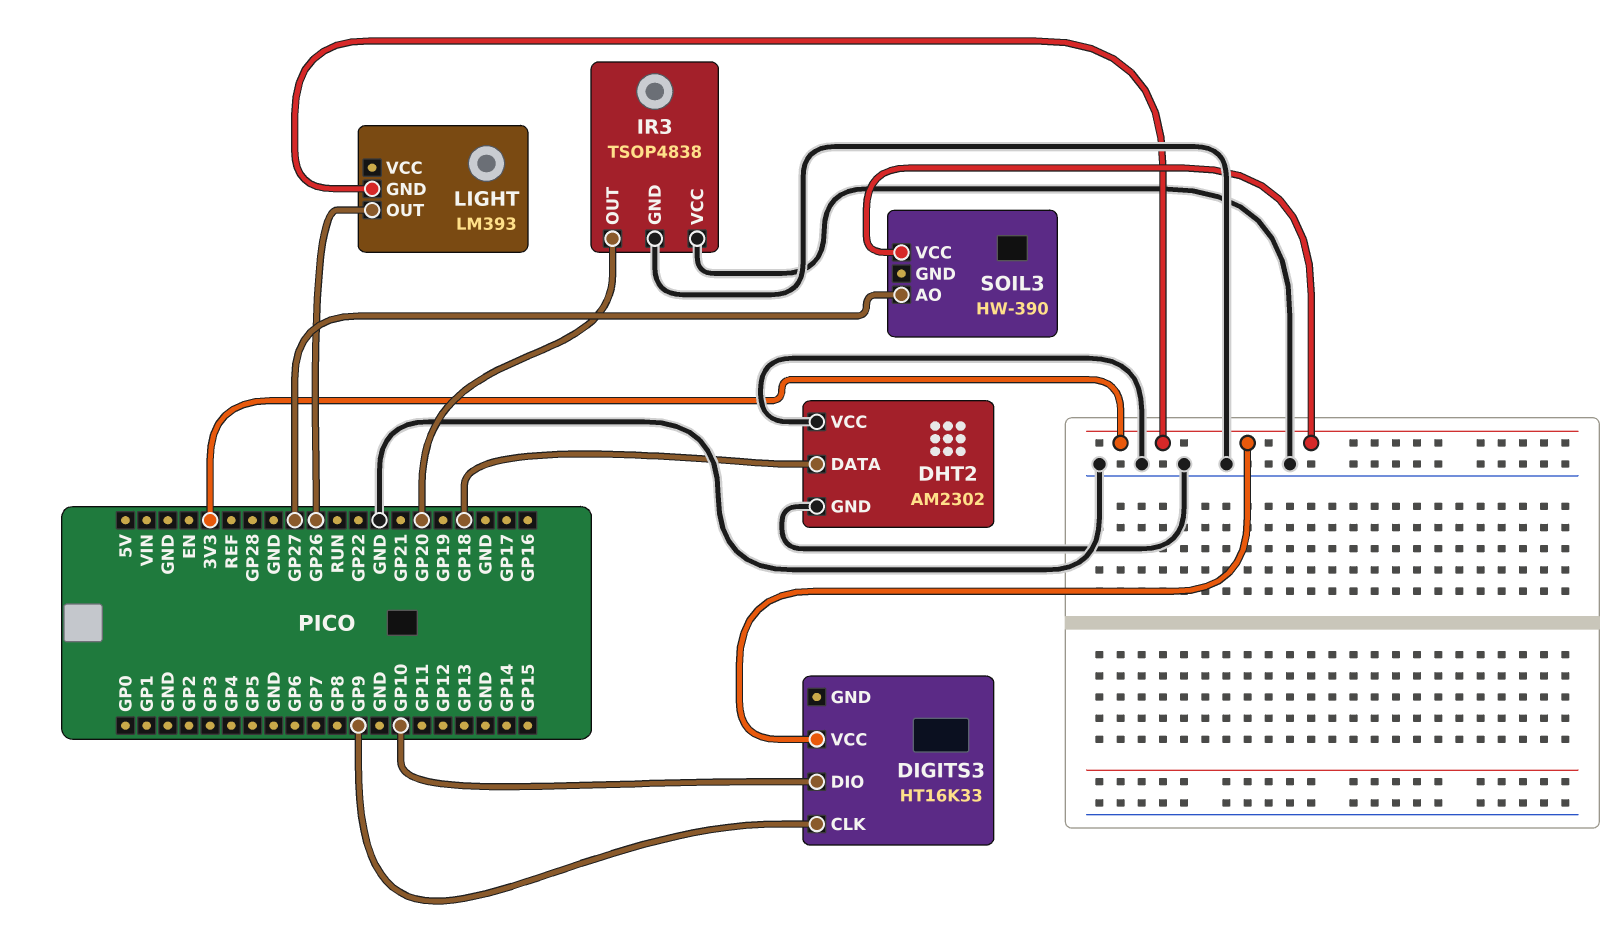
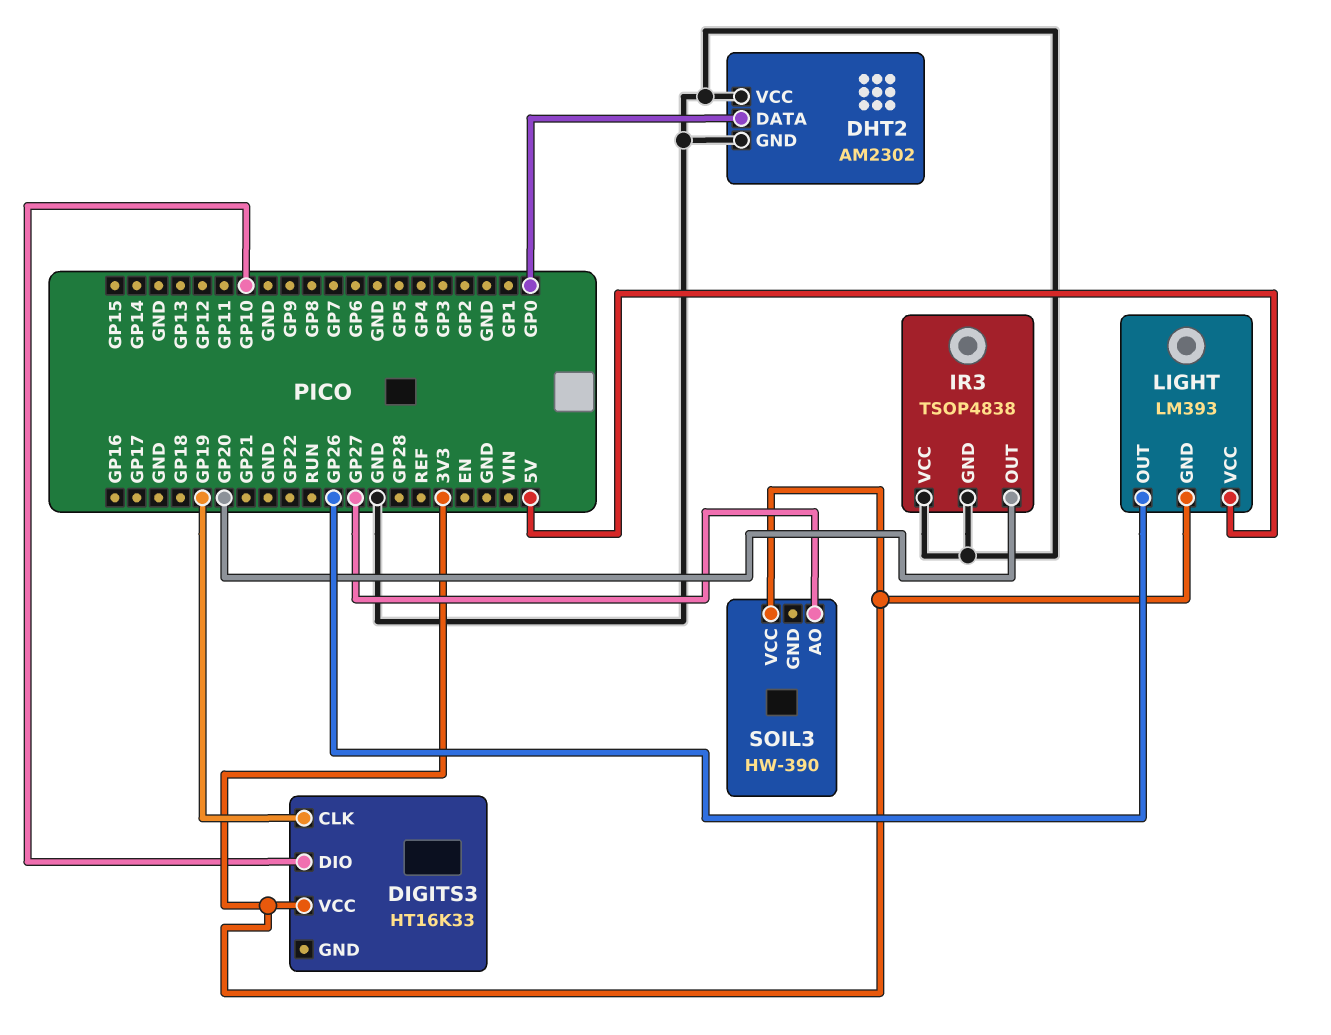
DHT2 pin DATA: GP18 -> GP0
DIGITS3 pin CLK: GP9 -> GP19
LIGHT pin VCC: none -> 5V

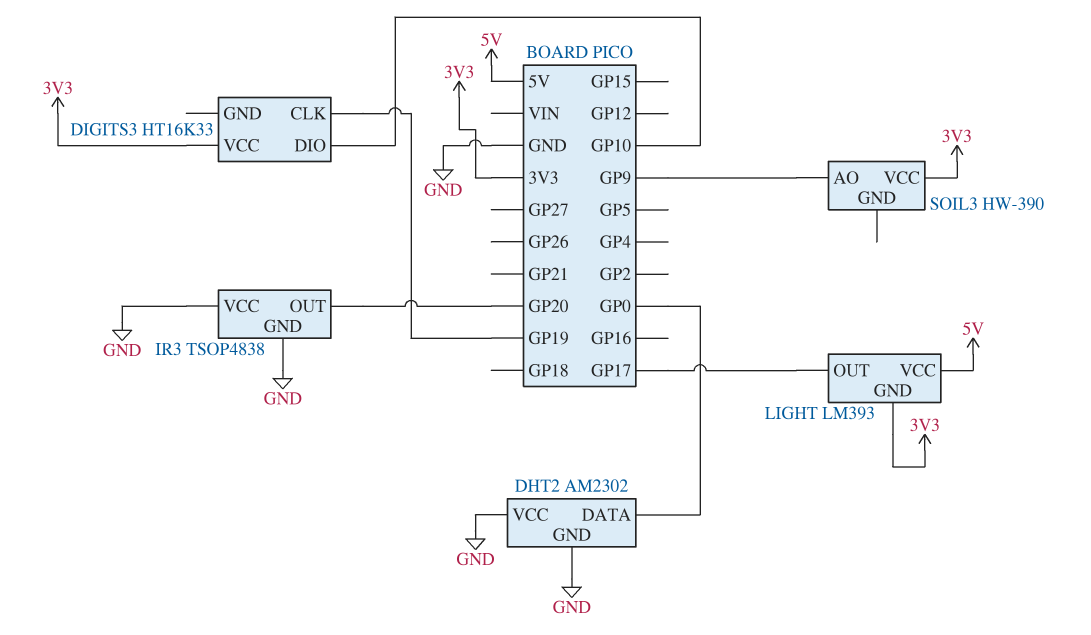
LIGHT pin OUT: GP26 -> GP17
SOIL3 pin AO: GP27 -> GP9

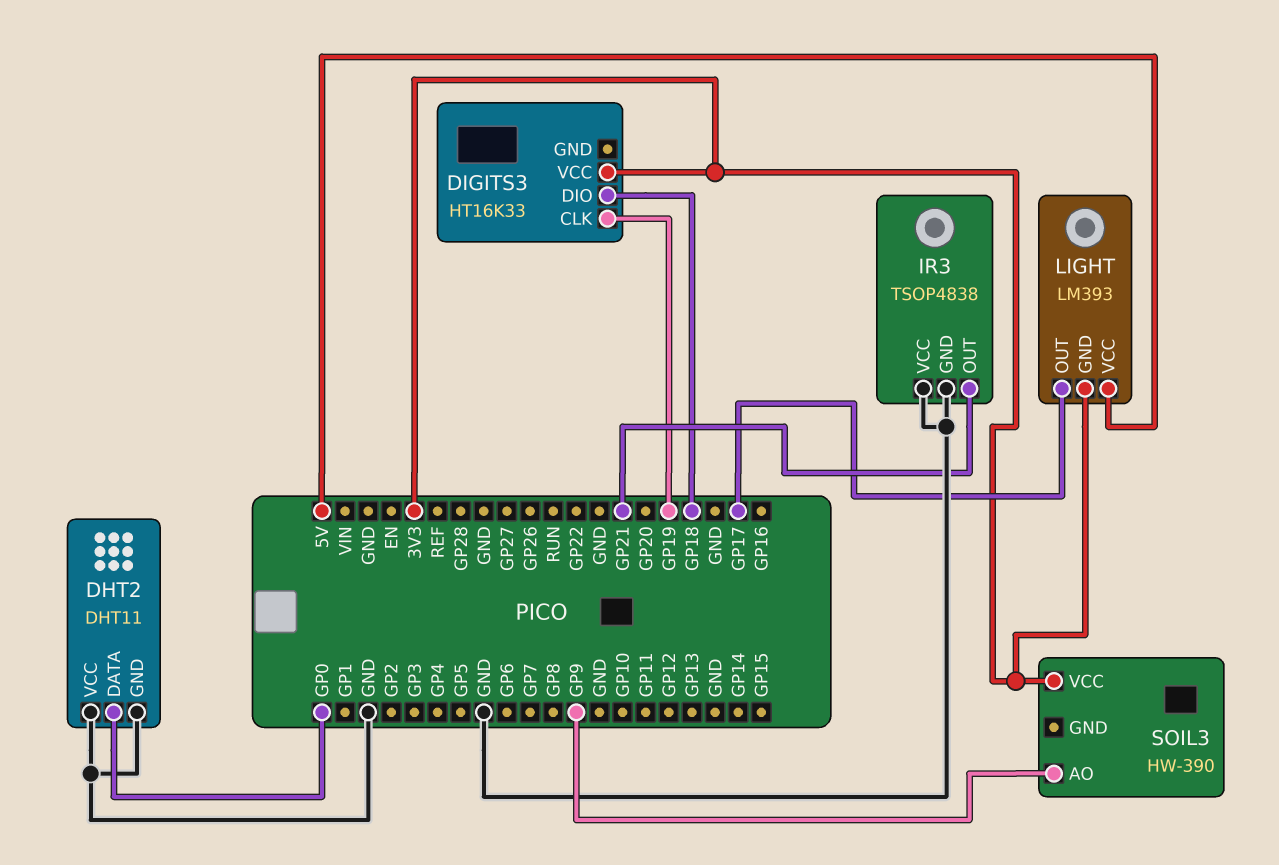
DHT2: AM2302 -> DHT11
DIGITS3 pin DIO: GP10 -> GP18
IR3 pin OUT: GP20 -> GP21

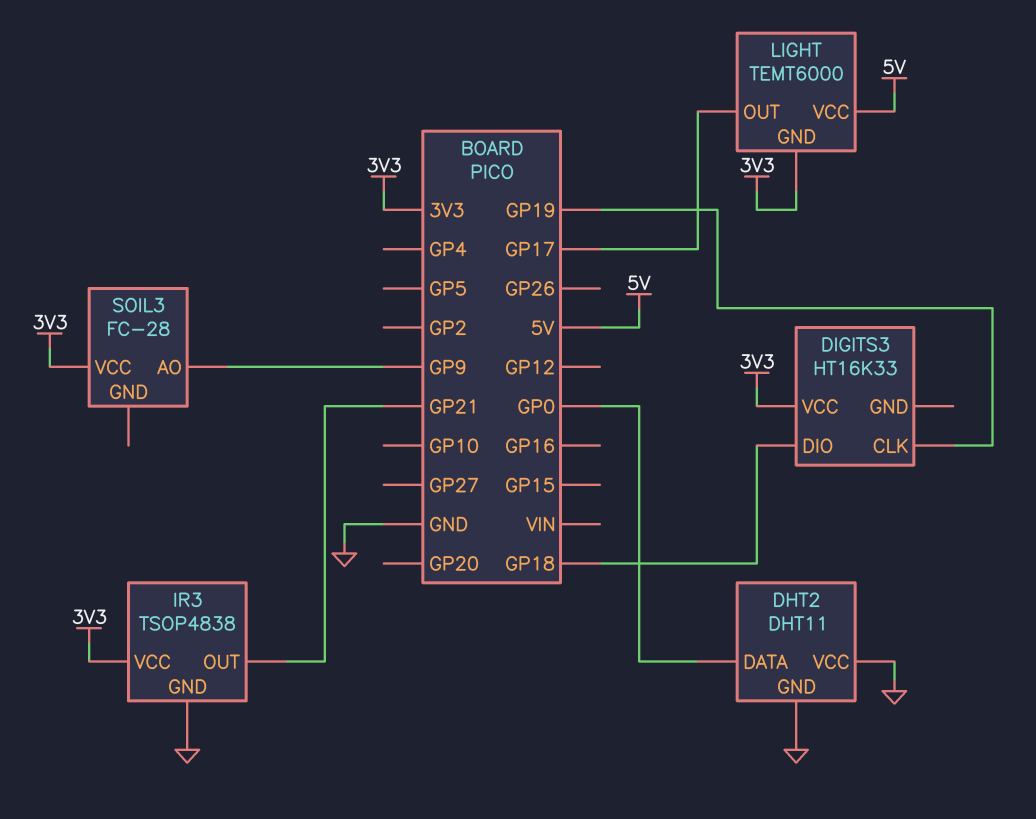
IR3 pin VCC: GND -> 3V3
LIGHT: LM393 -> TEMT6000
SOIL3: HW-390 -> FC-28

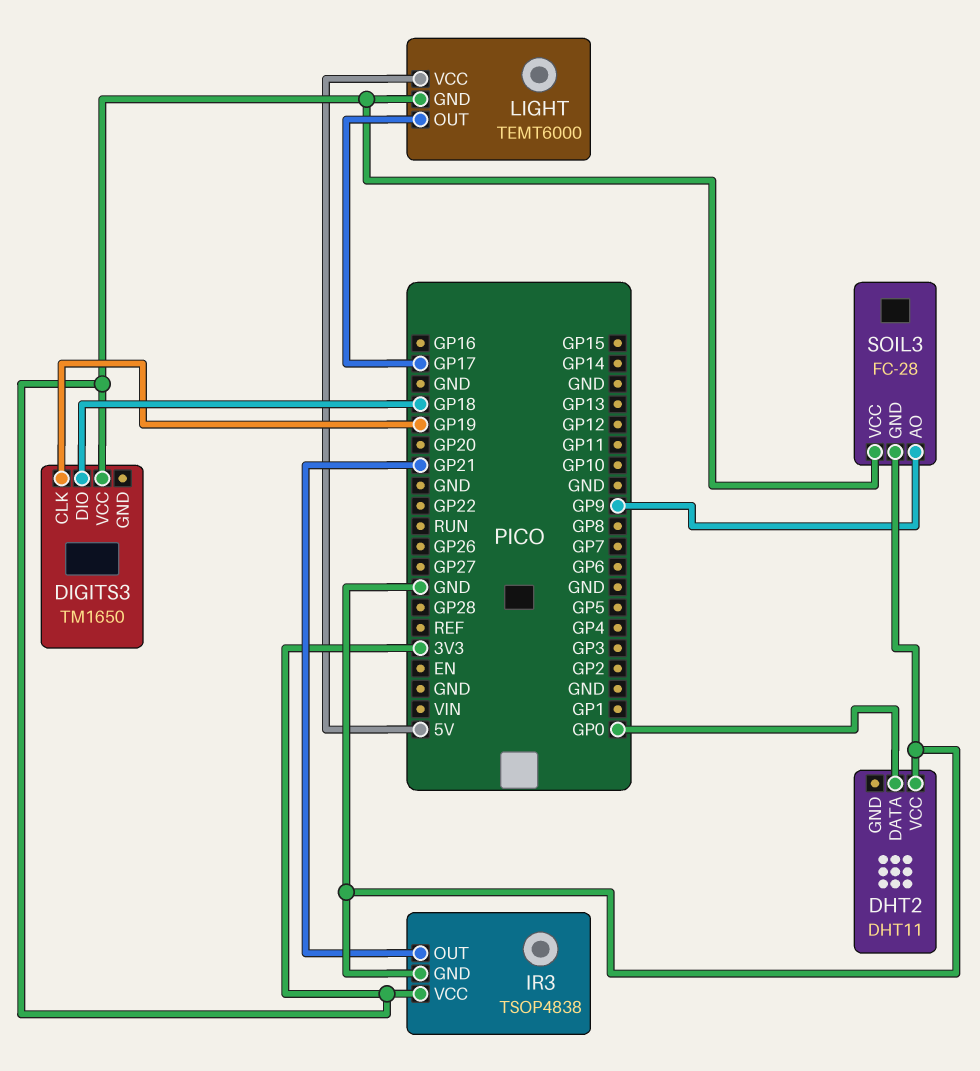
DHT2 pin GND: GND -> none
DIGITS3: HT16K33 -> TM1650
SOIL3 pin GND: none -> GND

